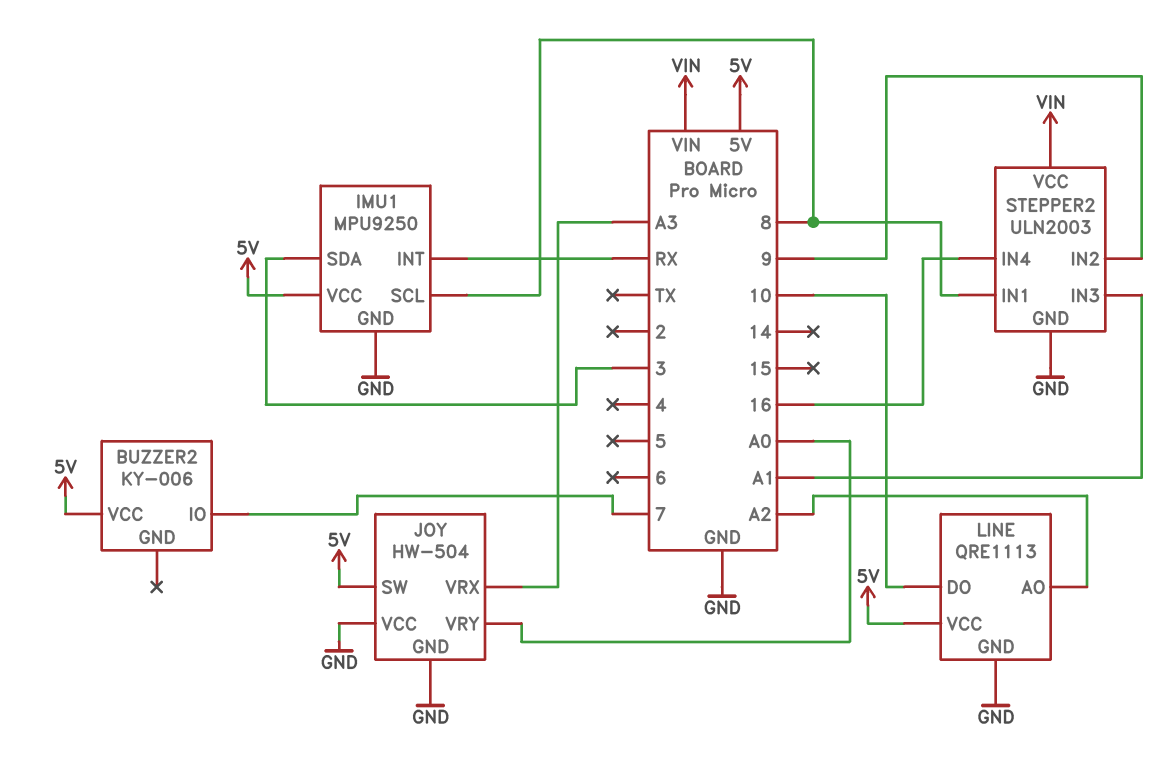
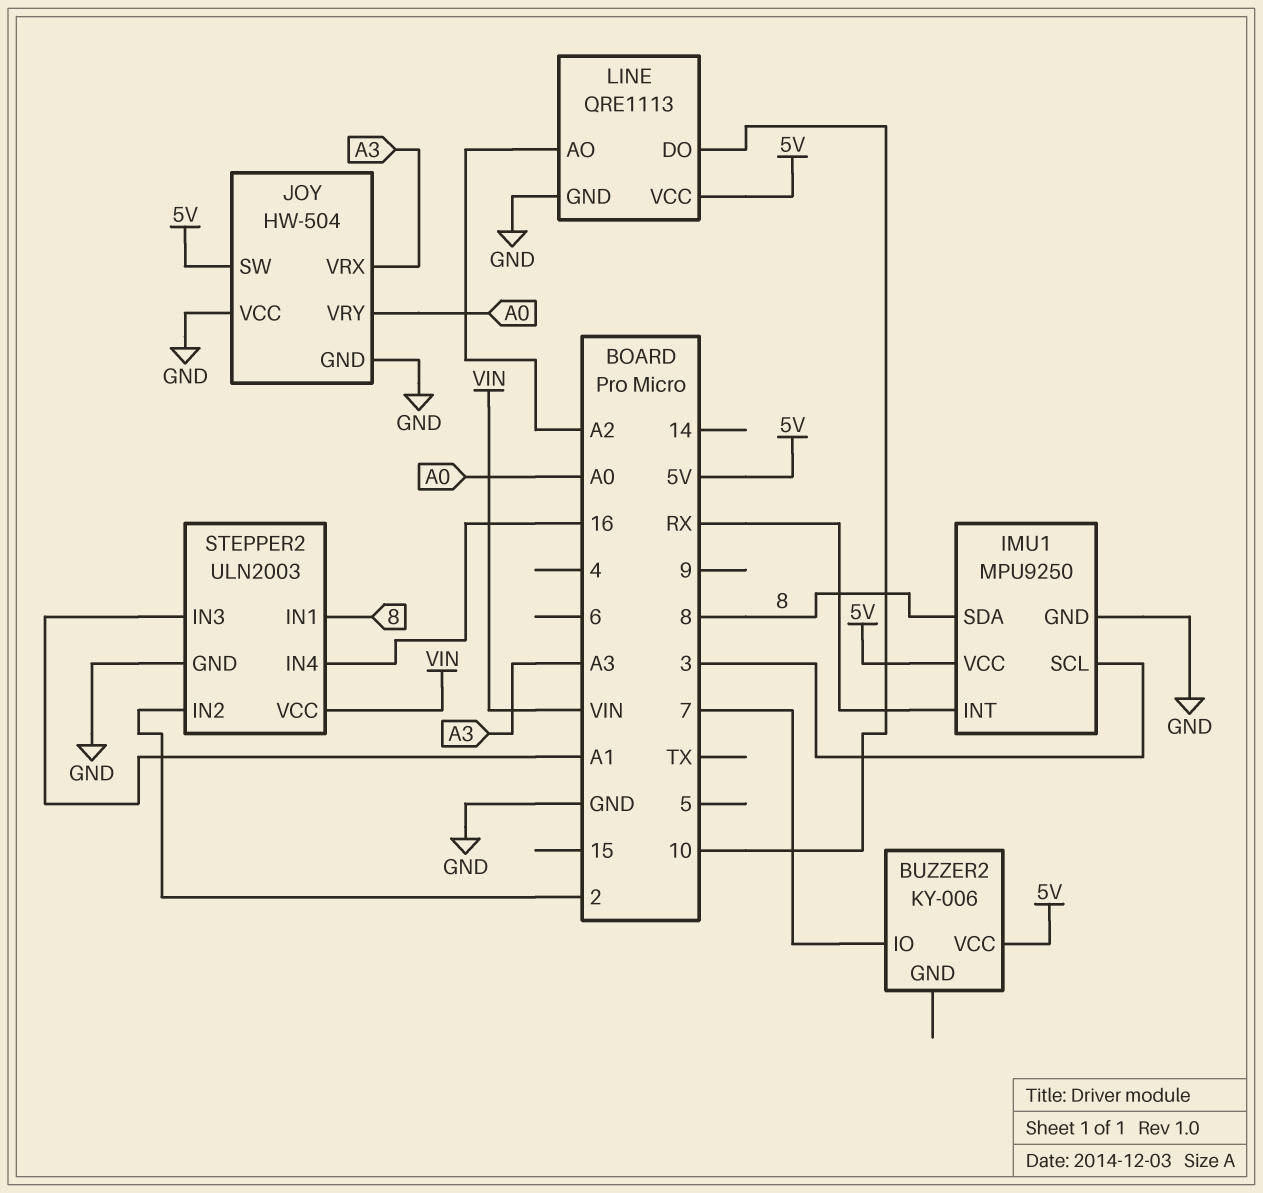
IMU1 pin SCL: 8 -> 3
IMU1 pin SDA: 3 -> 8
STEPPER2 pin IN2: 9 -> 2

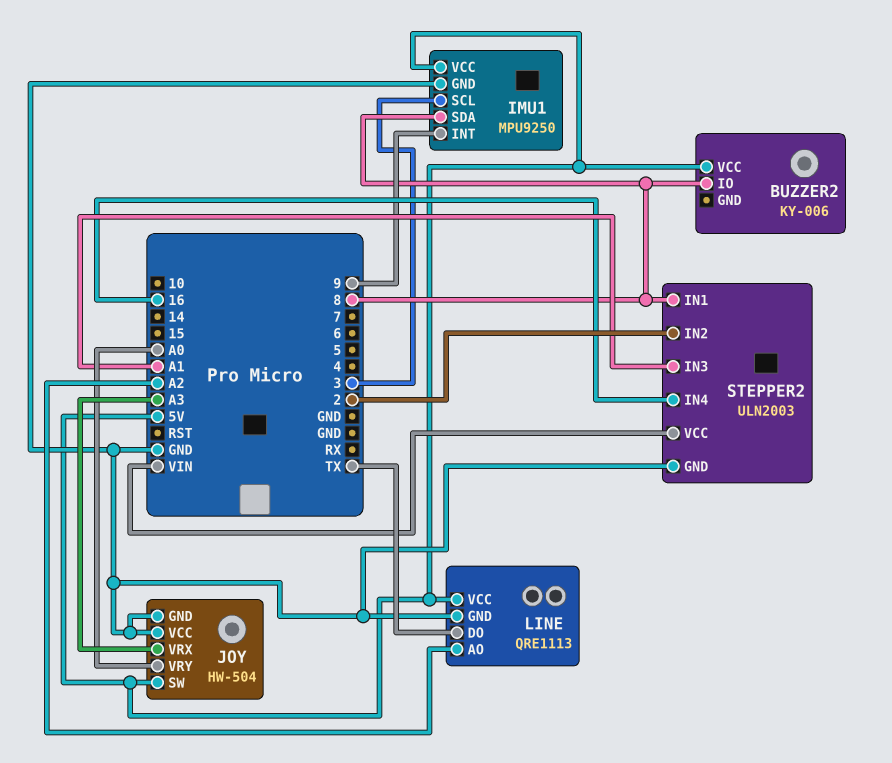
BUZZER2 pin IO: 7 -> 8
IMU1 pin INT: RX -> 9
LINE pin DO: 10 -> TX

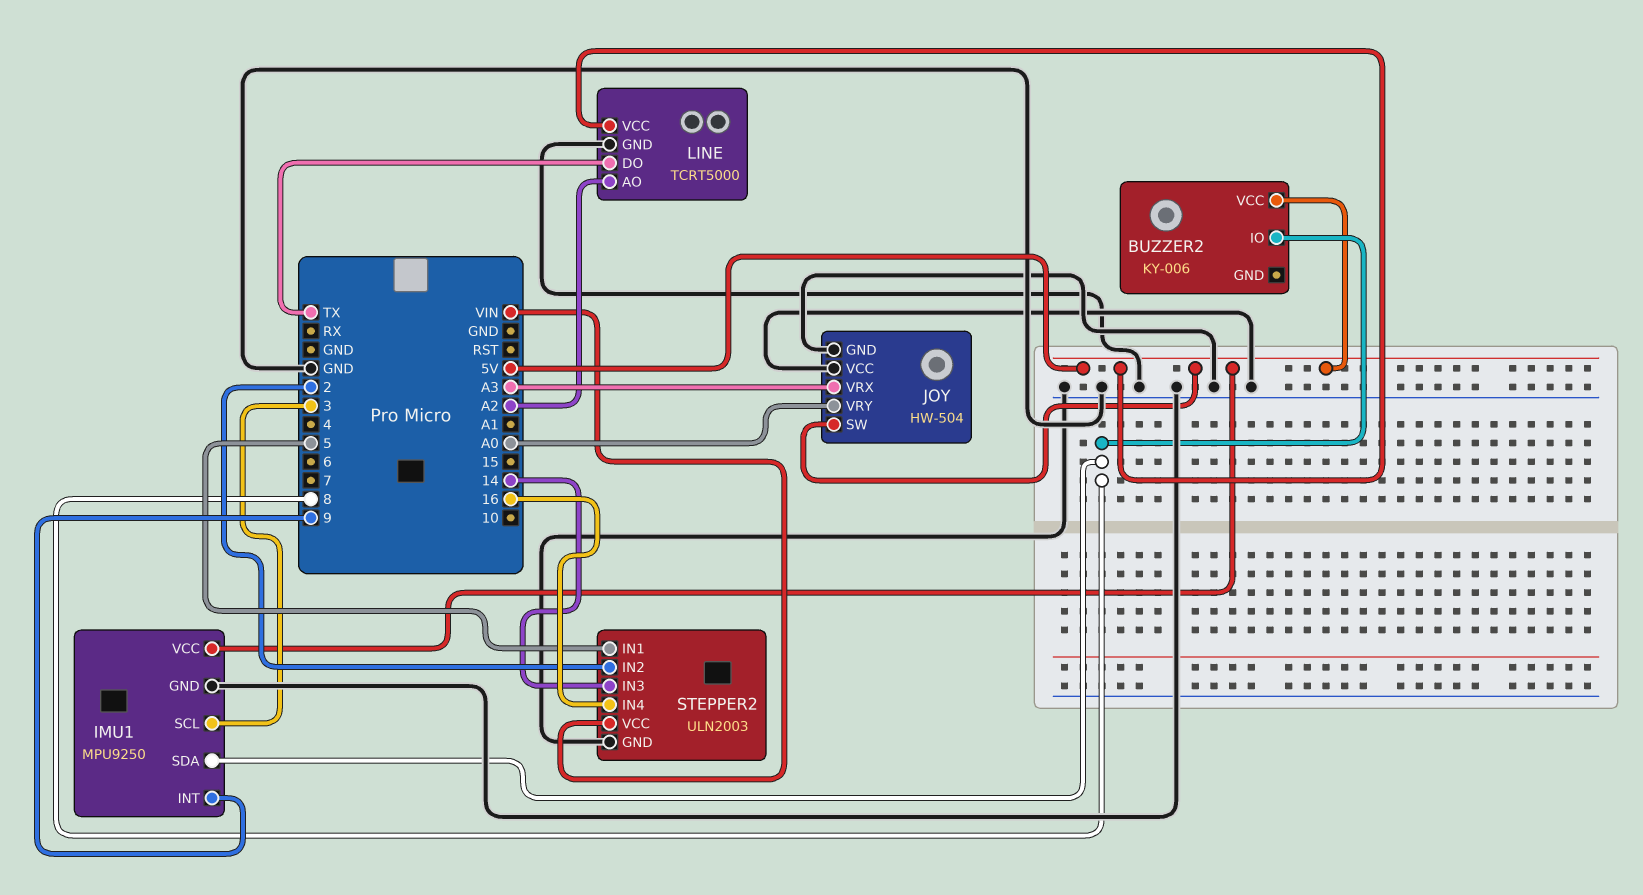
LINE: QRE1113 -> TCRT5000
STEPPER2 pin IN1: 8 -> 5
STEPPER2 pin IN3: A1 -> 14

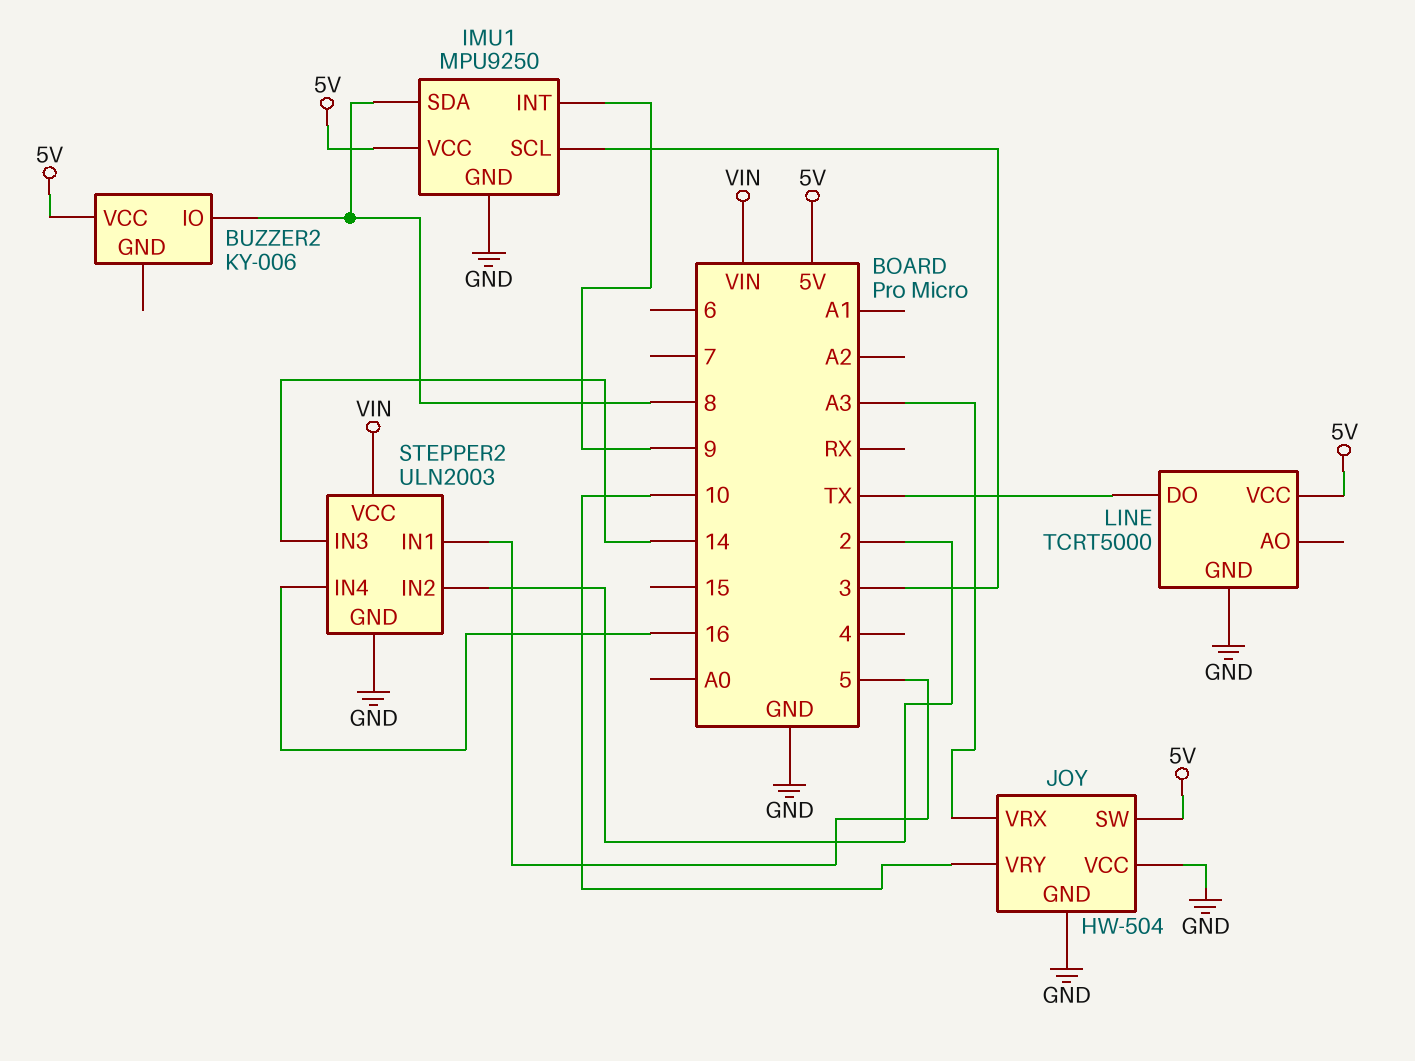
JOY pin VRY: A0 -> 10
LINE pin AO: A2 -> none

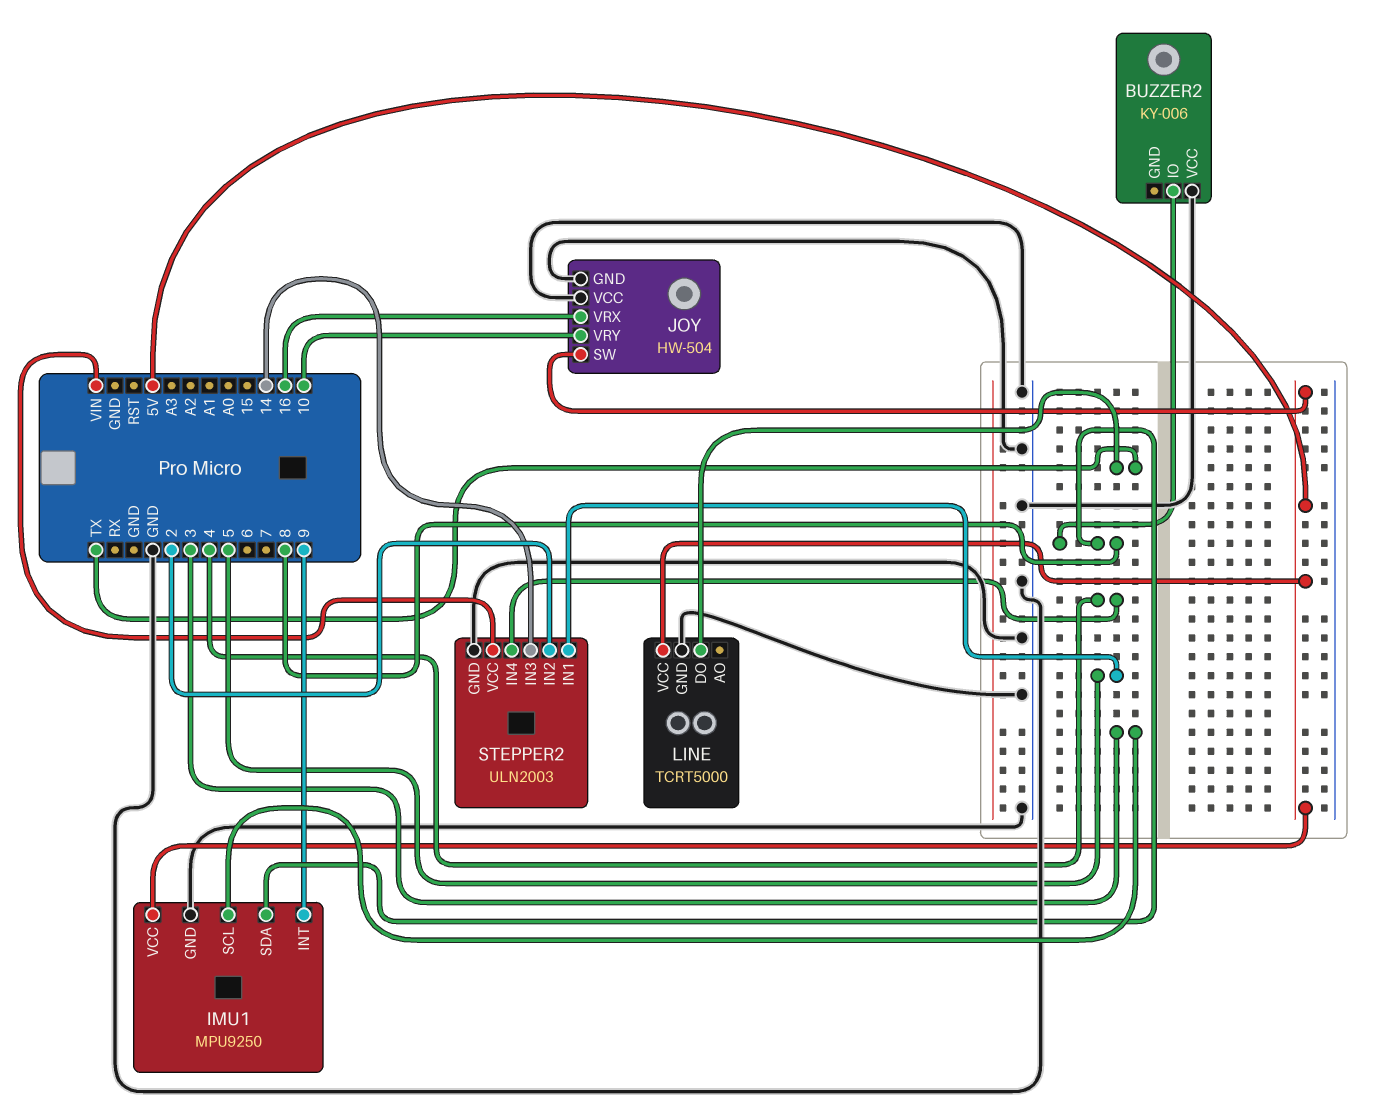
BUZZER2 pin VCC: 5V -> GND
JOY pin VRX: A3 -> 16
STEPPER2 pin IN4: 16 -> 4

